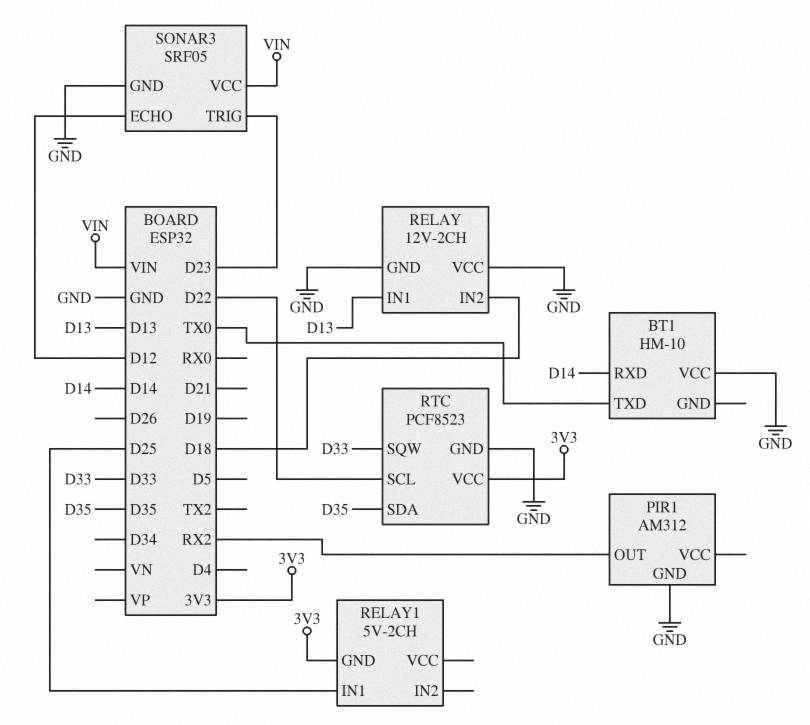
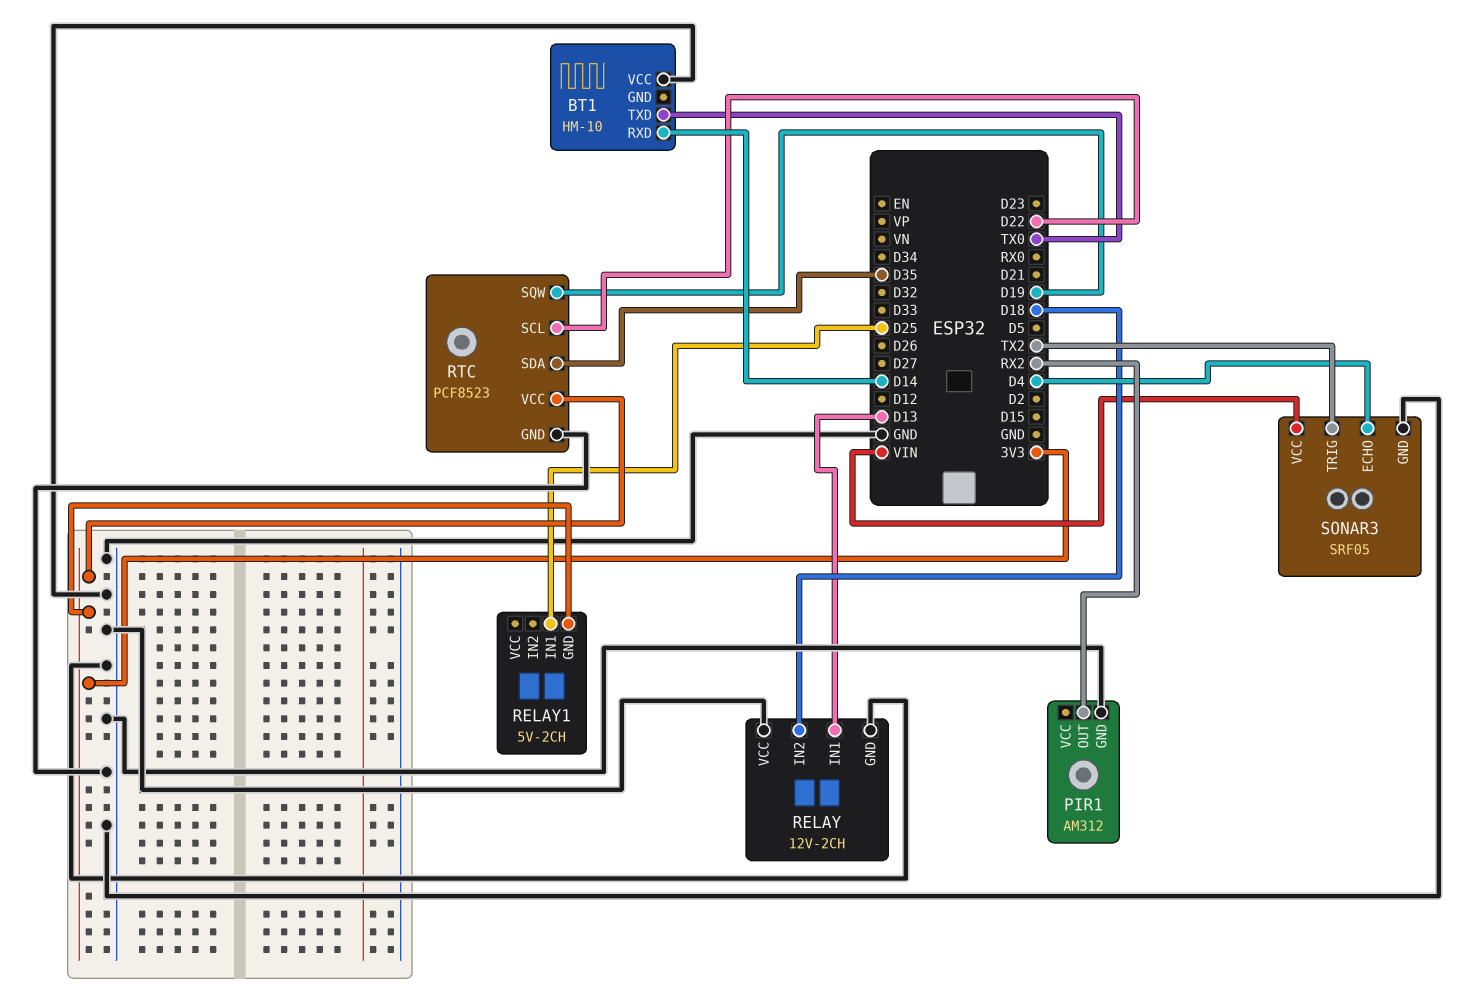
RTC pin SQW: D33 -> D19
SONAR3 pin ECHO: D12 -> D4
SONAR3 pin TRIG: D23 -> TX2

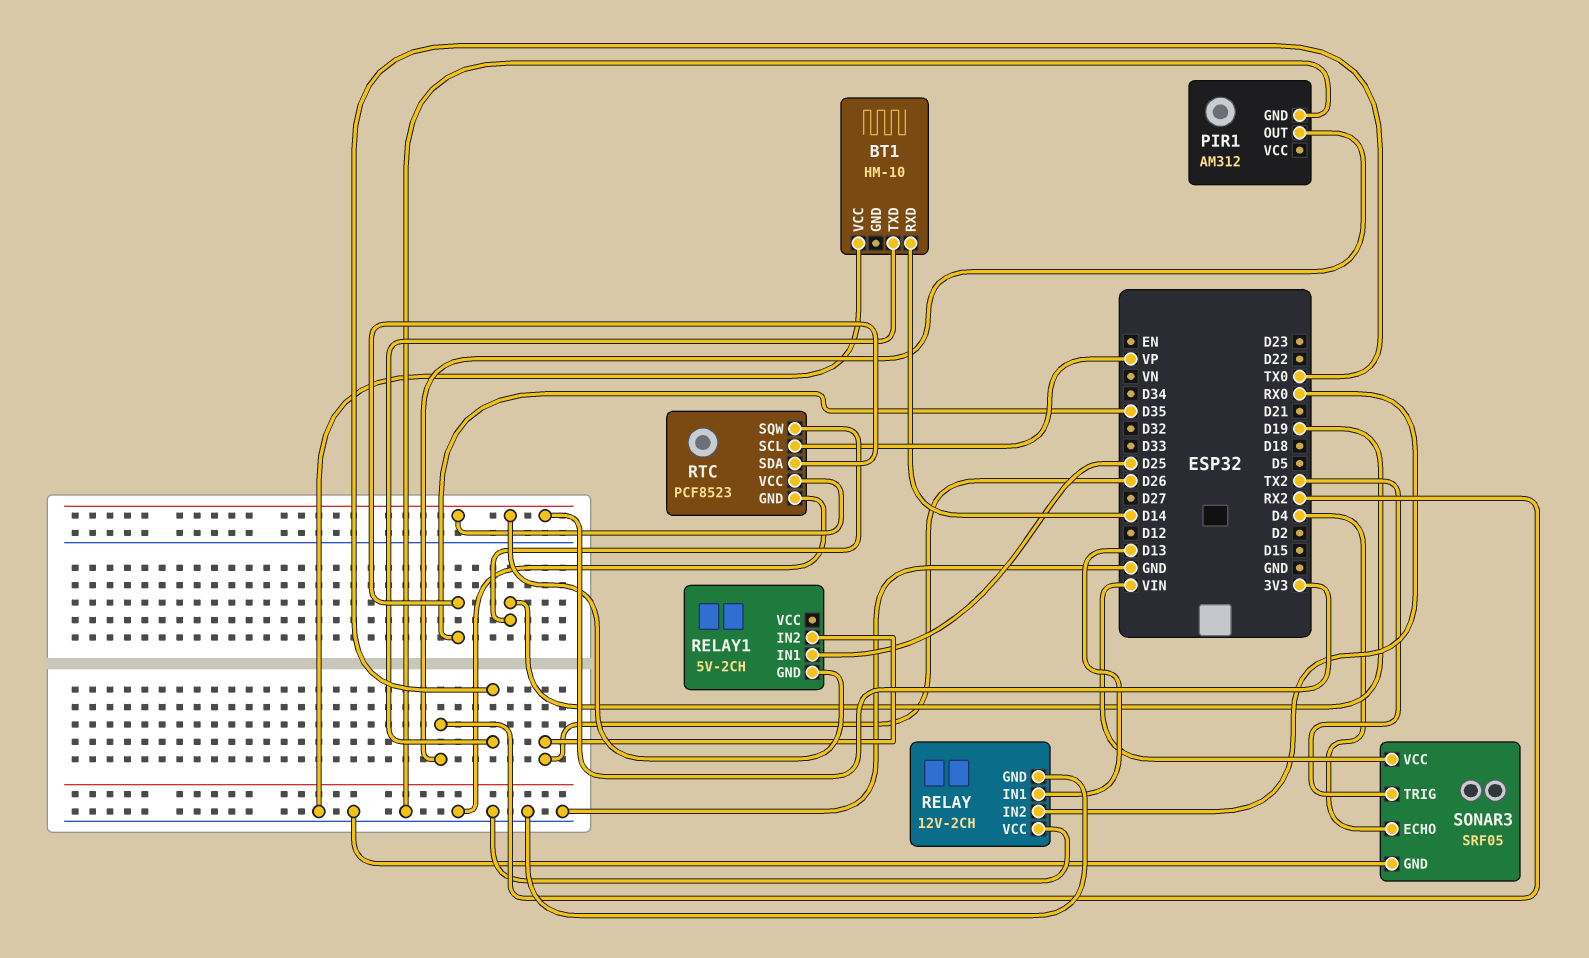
RELAY pin IN2: D18 -> RX0
RELAY1 pin IN2: none -> D26
RTC pin SCL: D22 -> VP

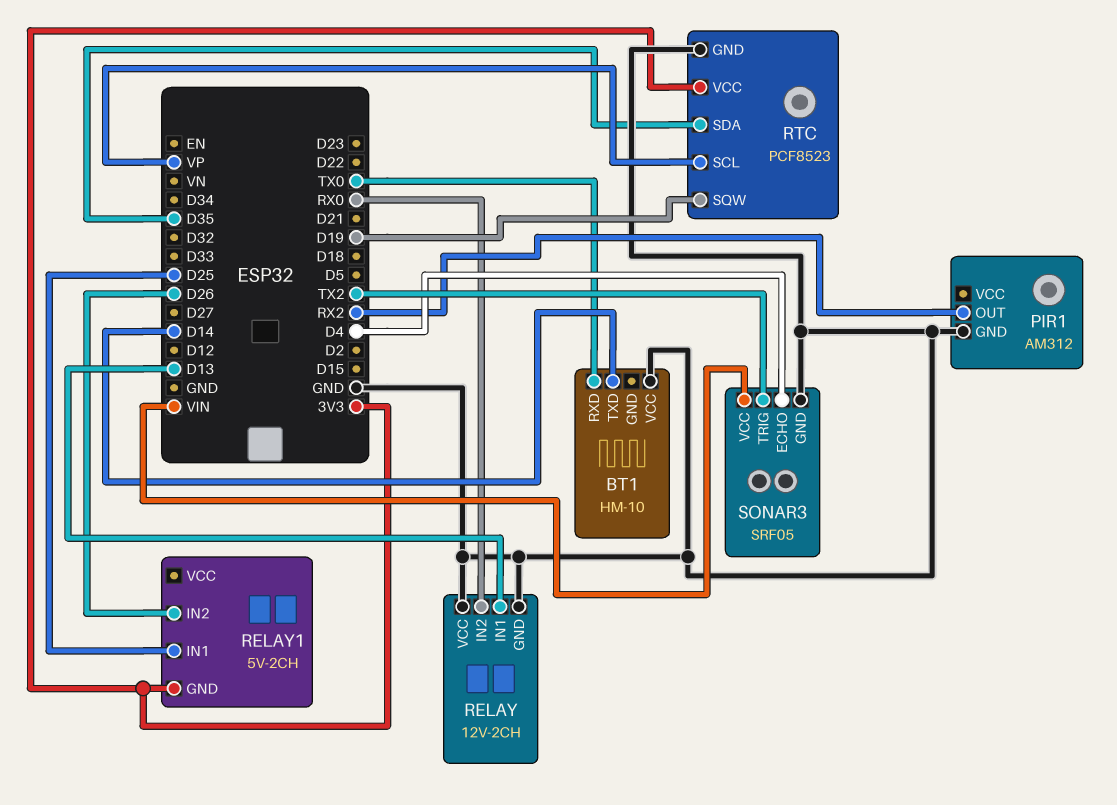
BT1 pin RXD: D14 -> TX0
BT1 pin TXD: TX0 -> D14

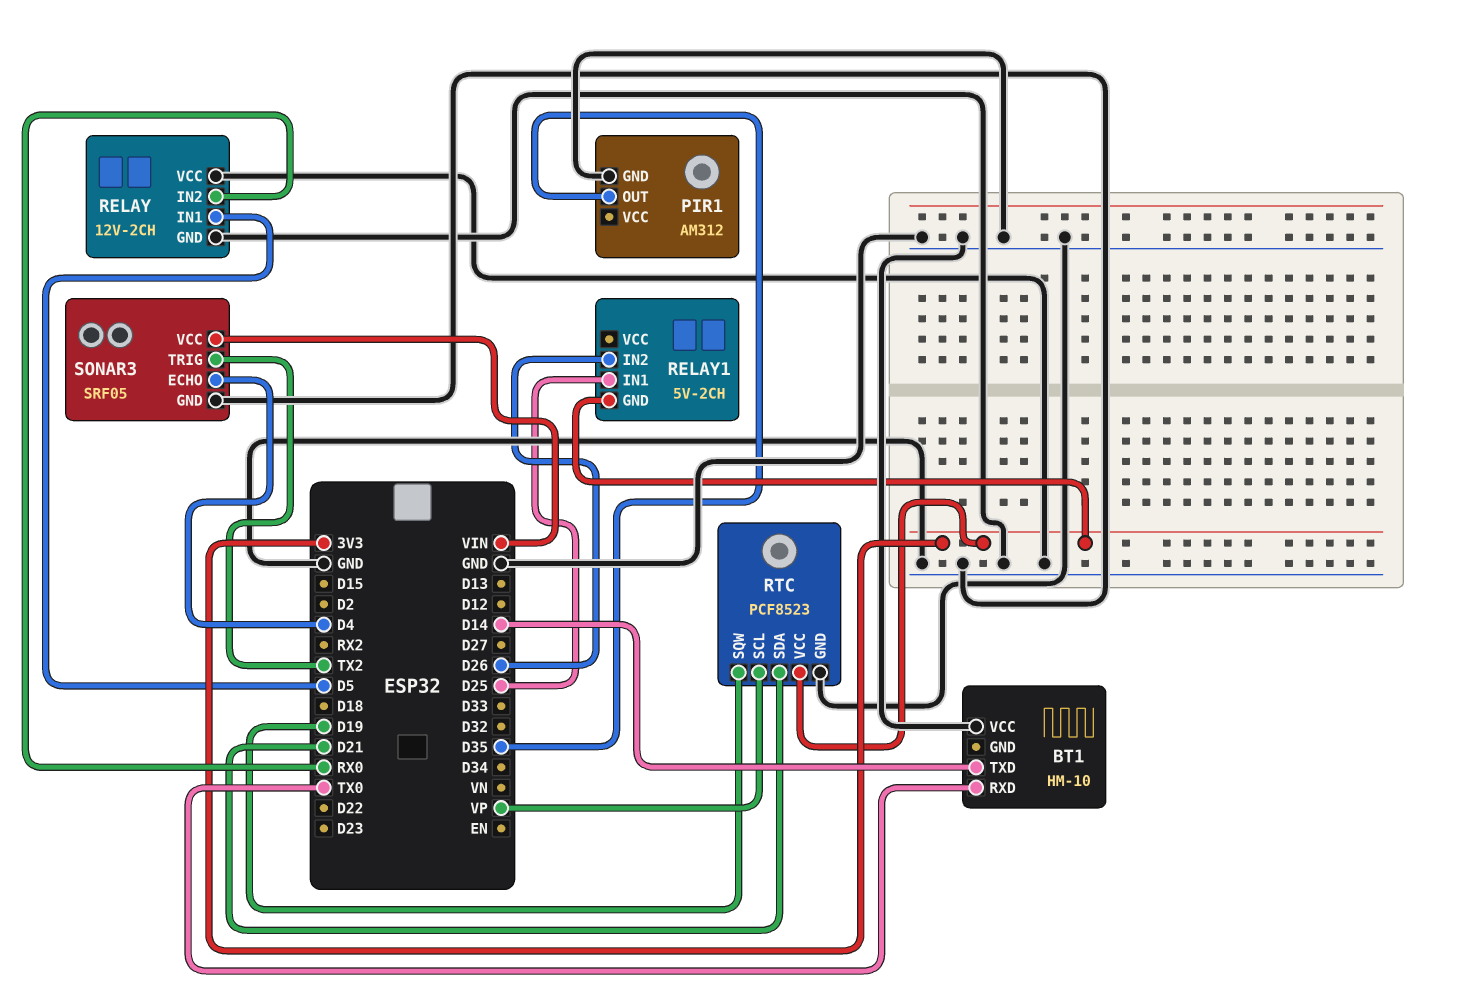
PIR1 pin OUT: RX2 -> D35
RELAY pin IN1: D13 -> D5
RTC pin SDA: D35 -> D21

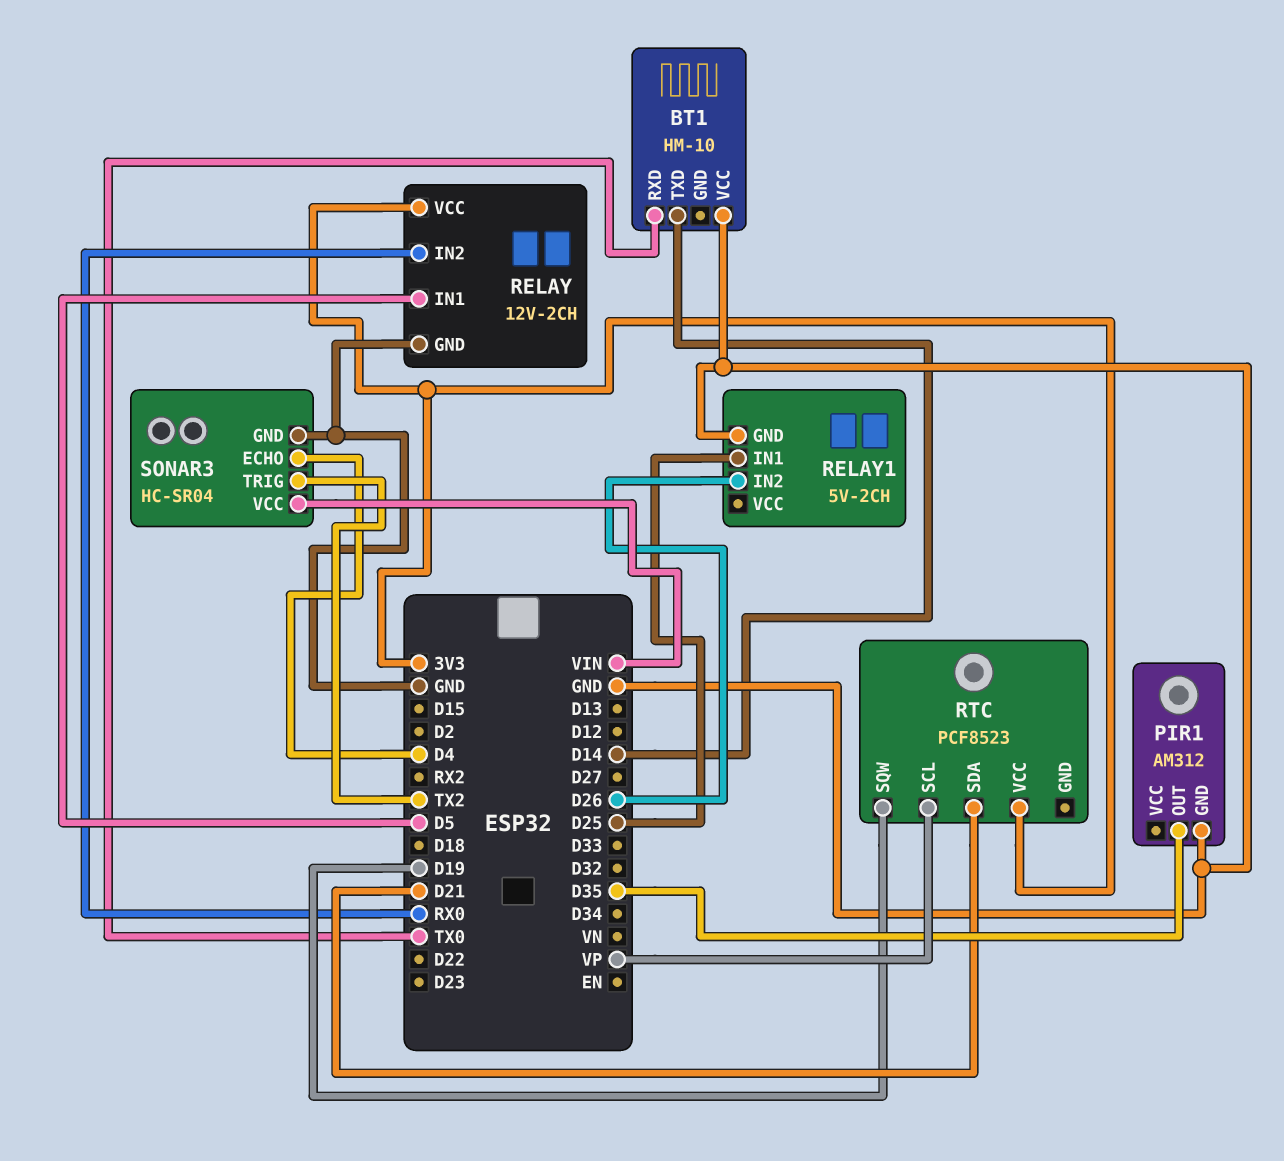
RELAY pin VCC: GND -> 3V3
RELAY1 pin GND: 3V3 -> GND
RTC pin GND: GND -> none
SONAR3: SRF05 -> HC-SR04

